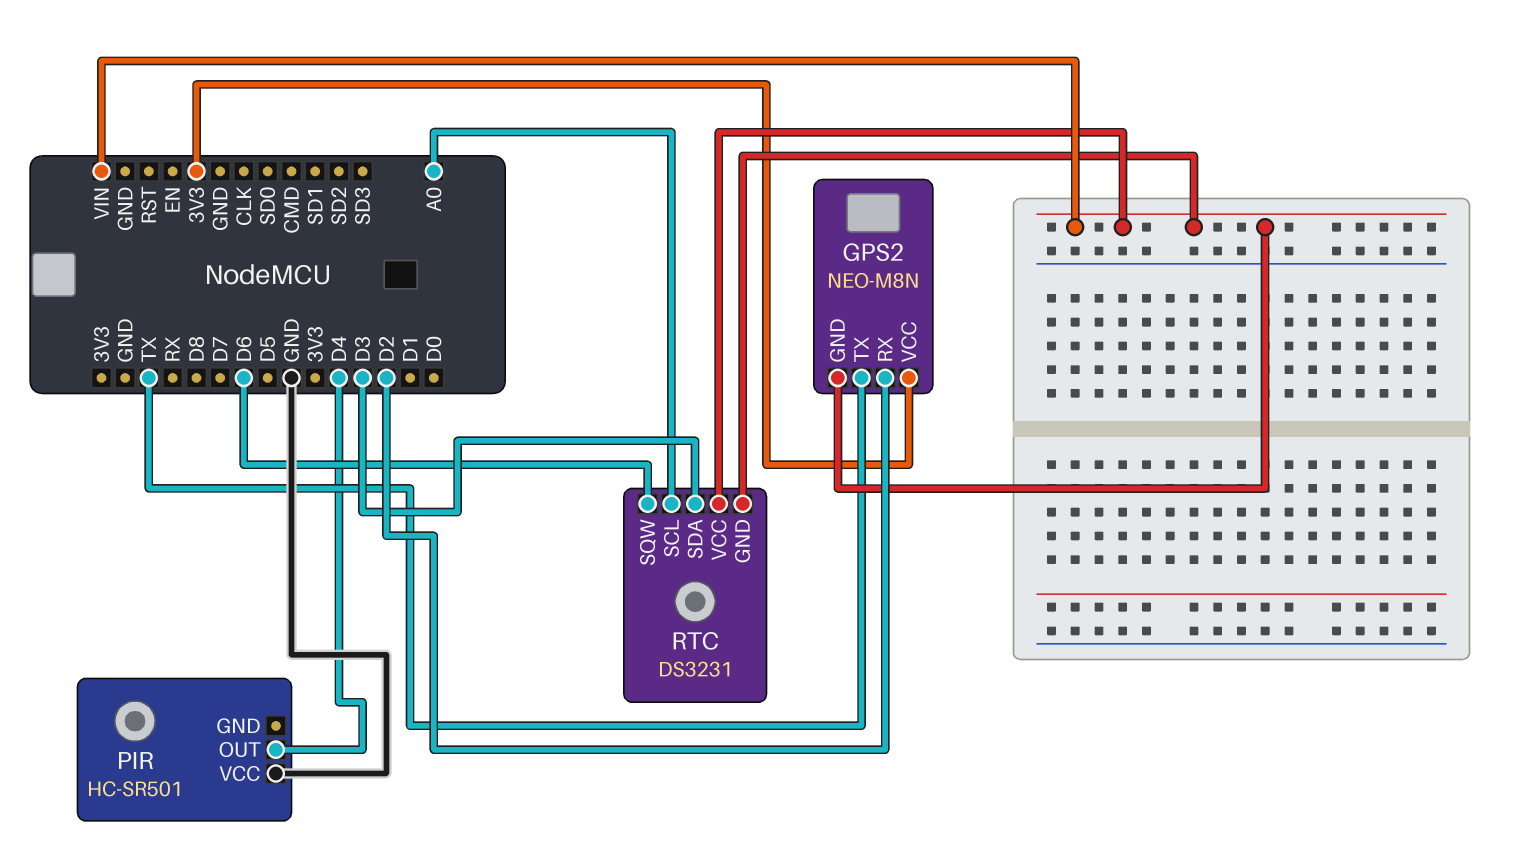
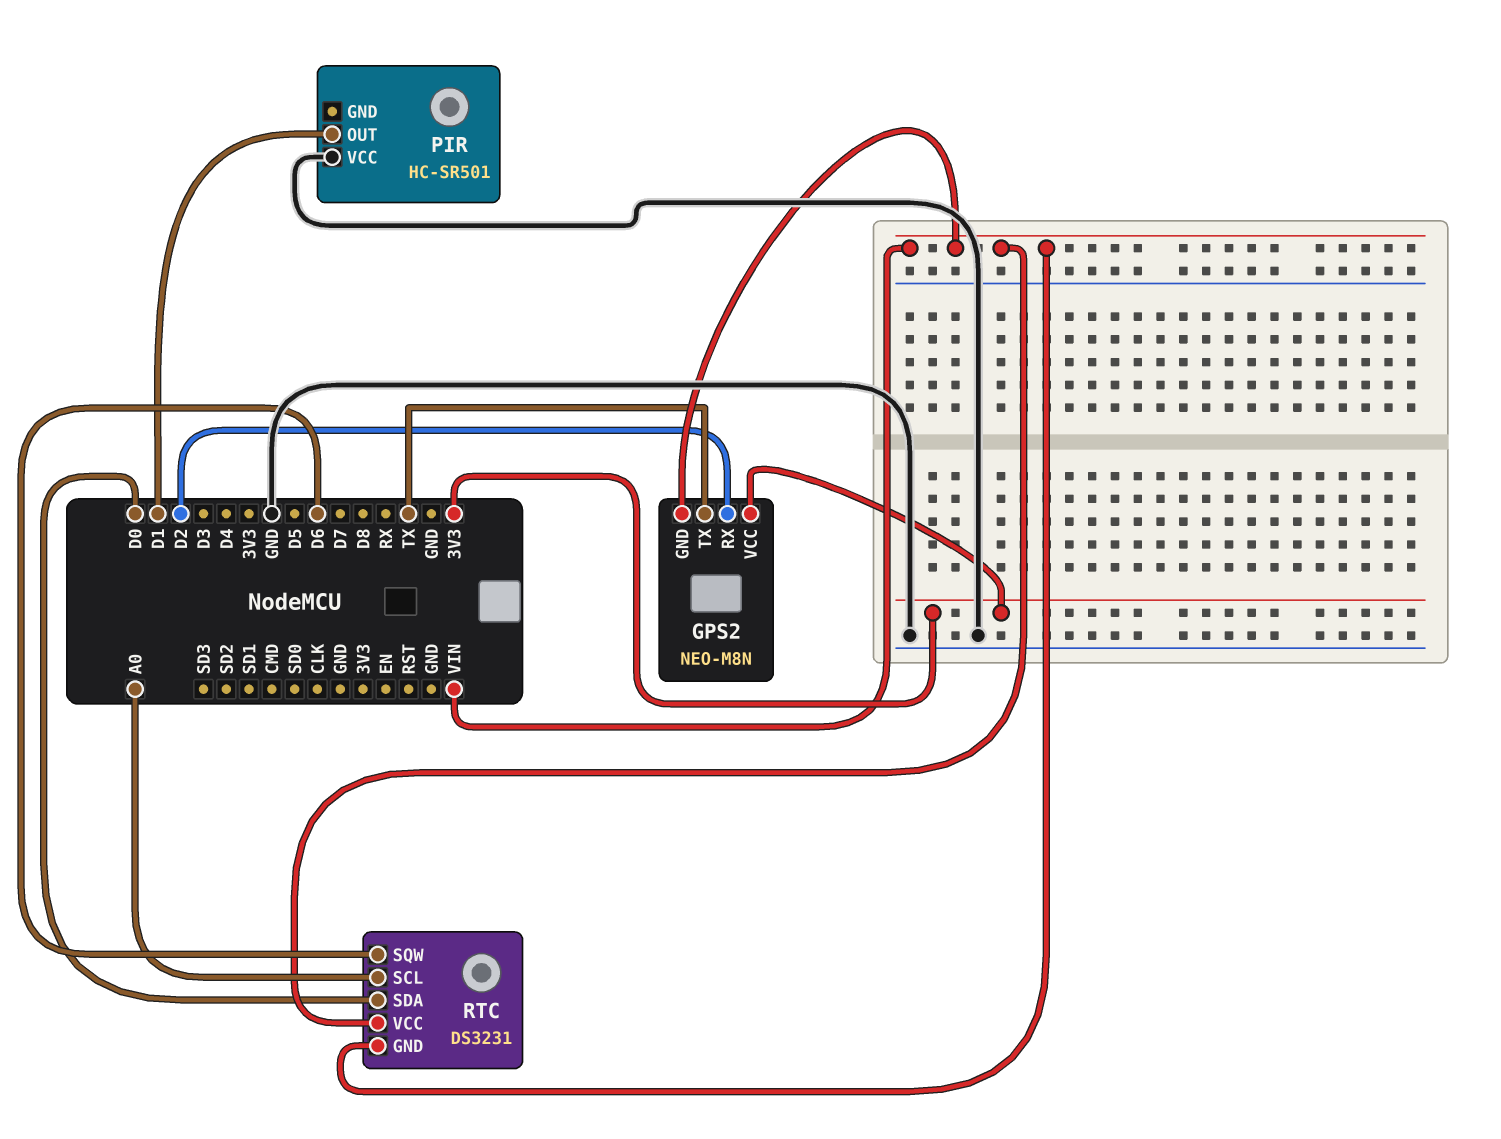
PIR pin OUT: D4 -> D1
RTC pin SDA: D3 -> D0

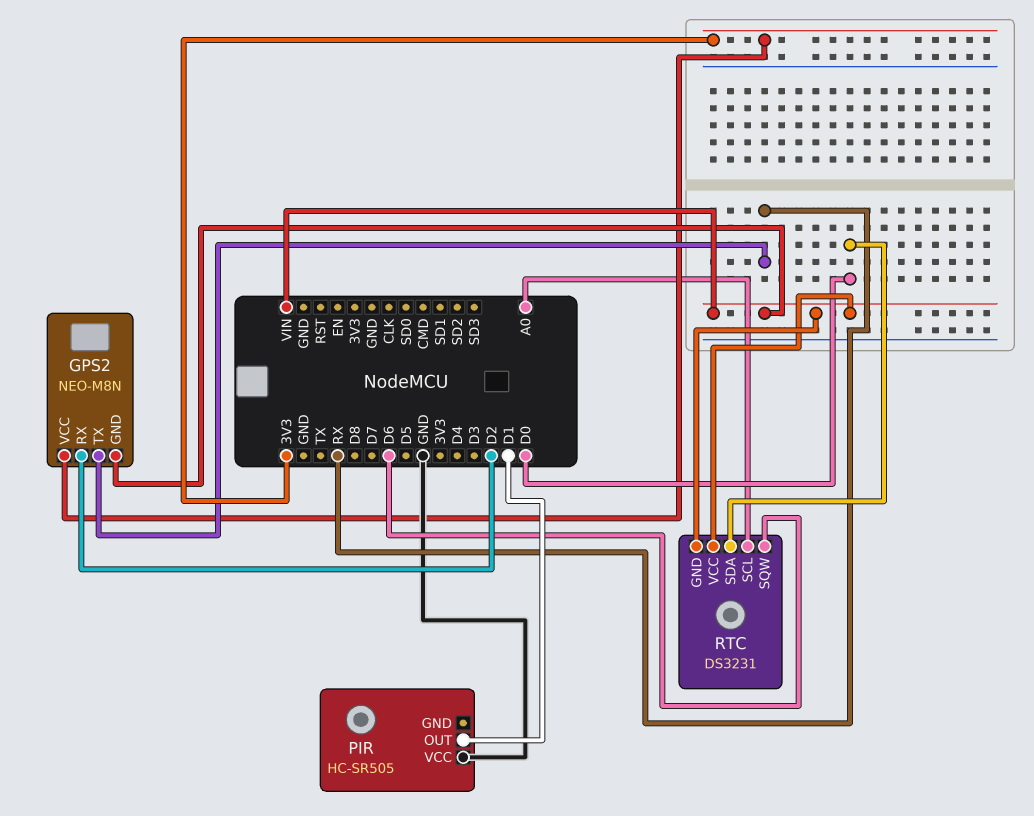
GPS2 pin TX: TX -> RX
PIR: HC-SR501 -> HC-SR505

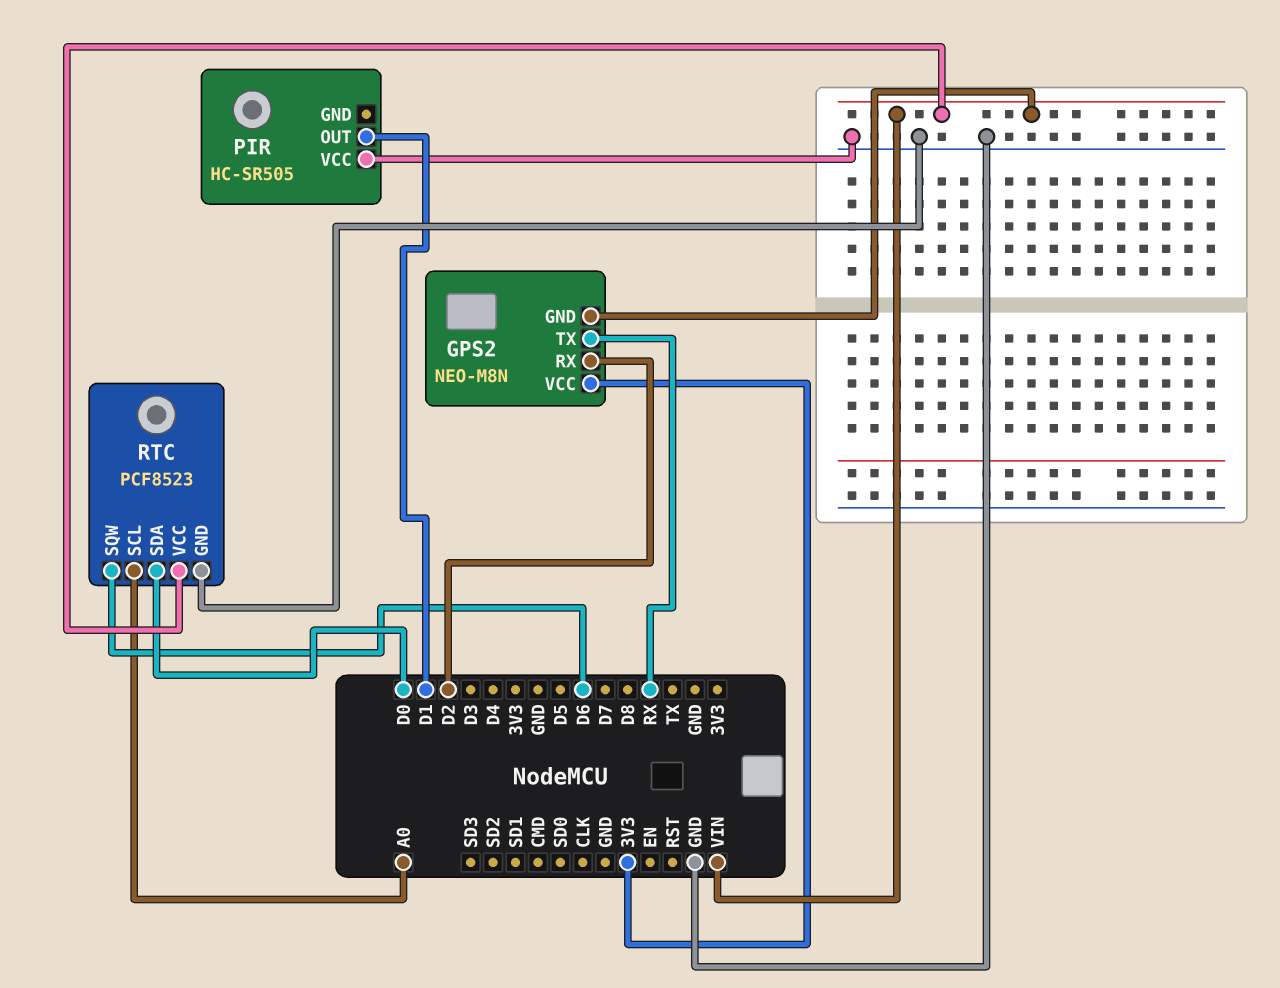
RTC: DS3231 -> PCF8523
RTC pin GND: VIN -> GND

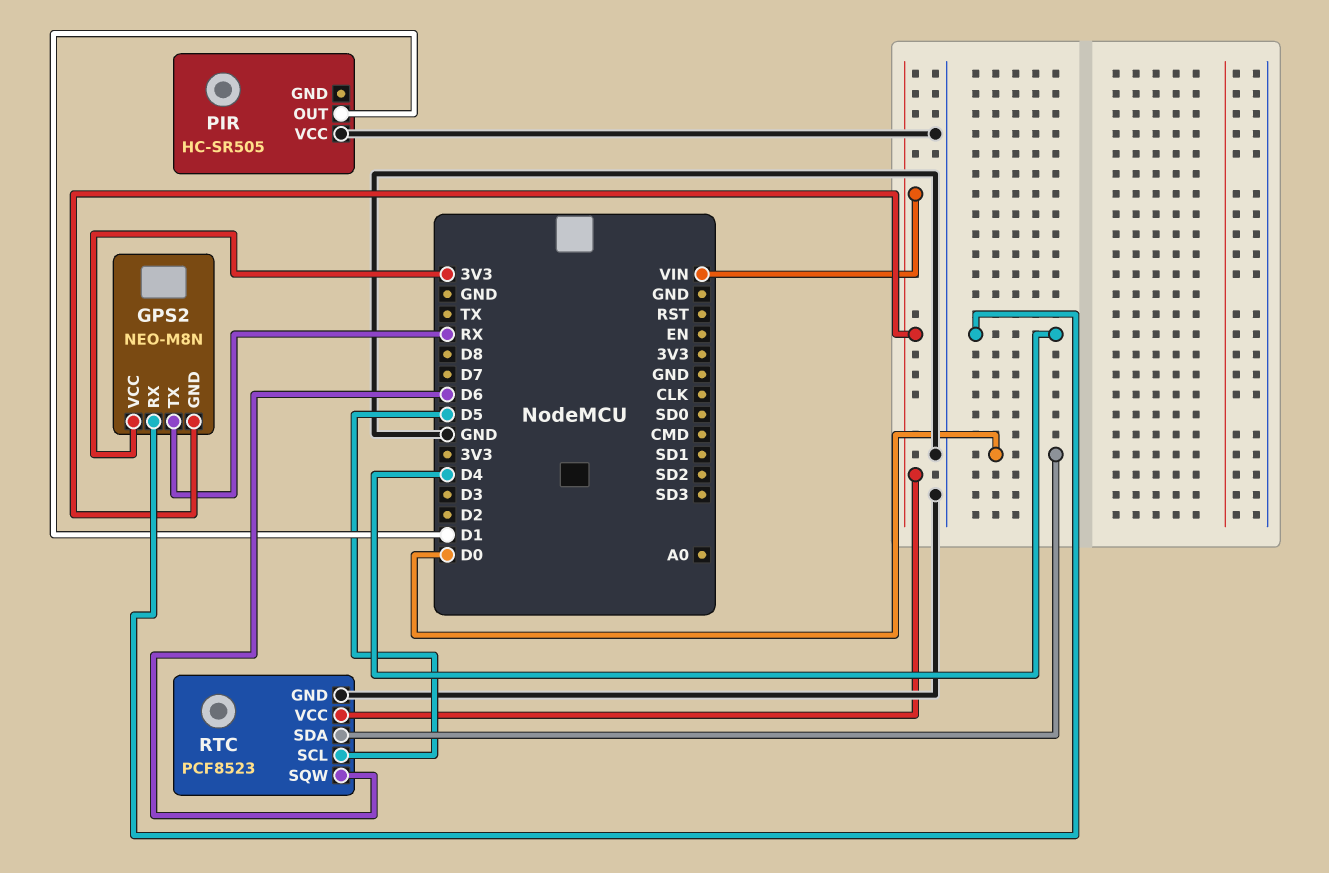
GPS2 pin RX: D2 -> D4
RTC pin SCL: A0 -> D5

